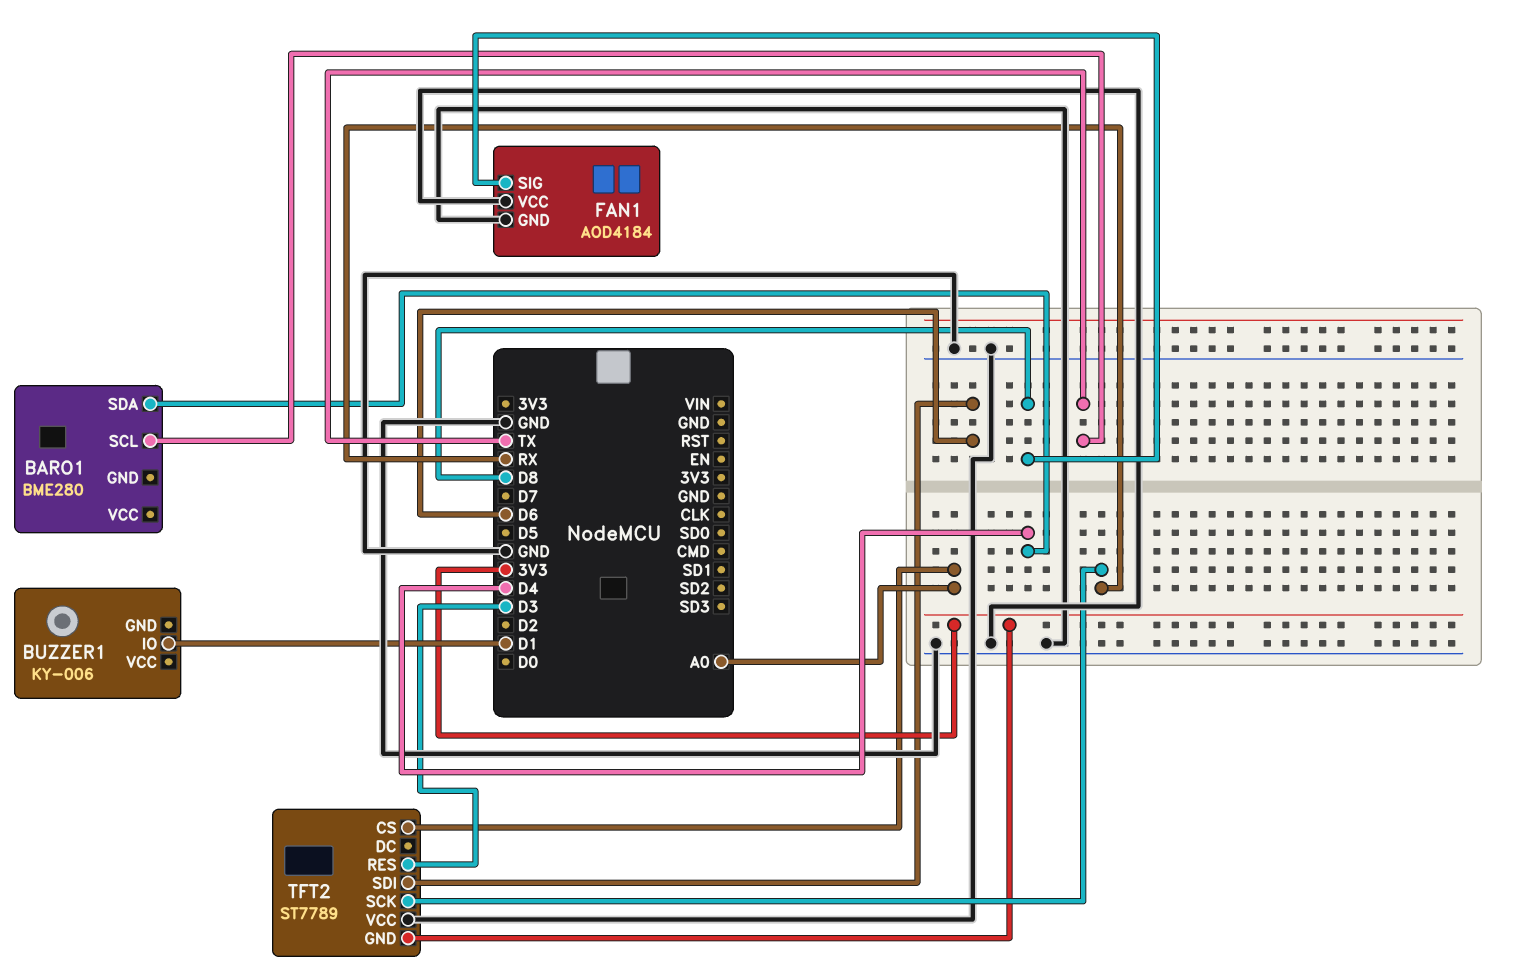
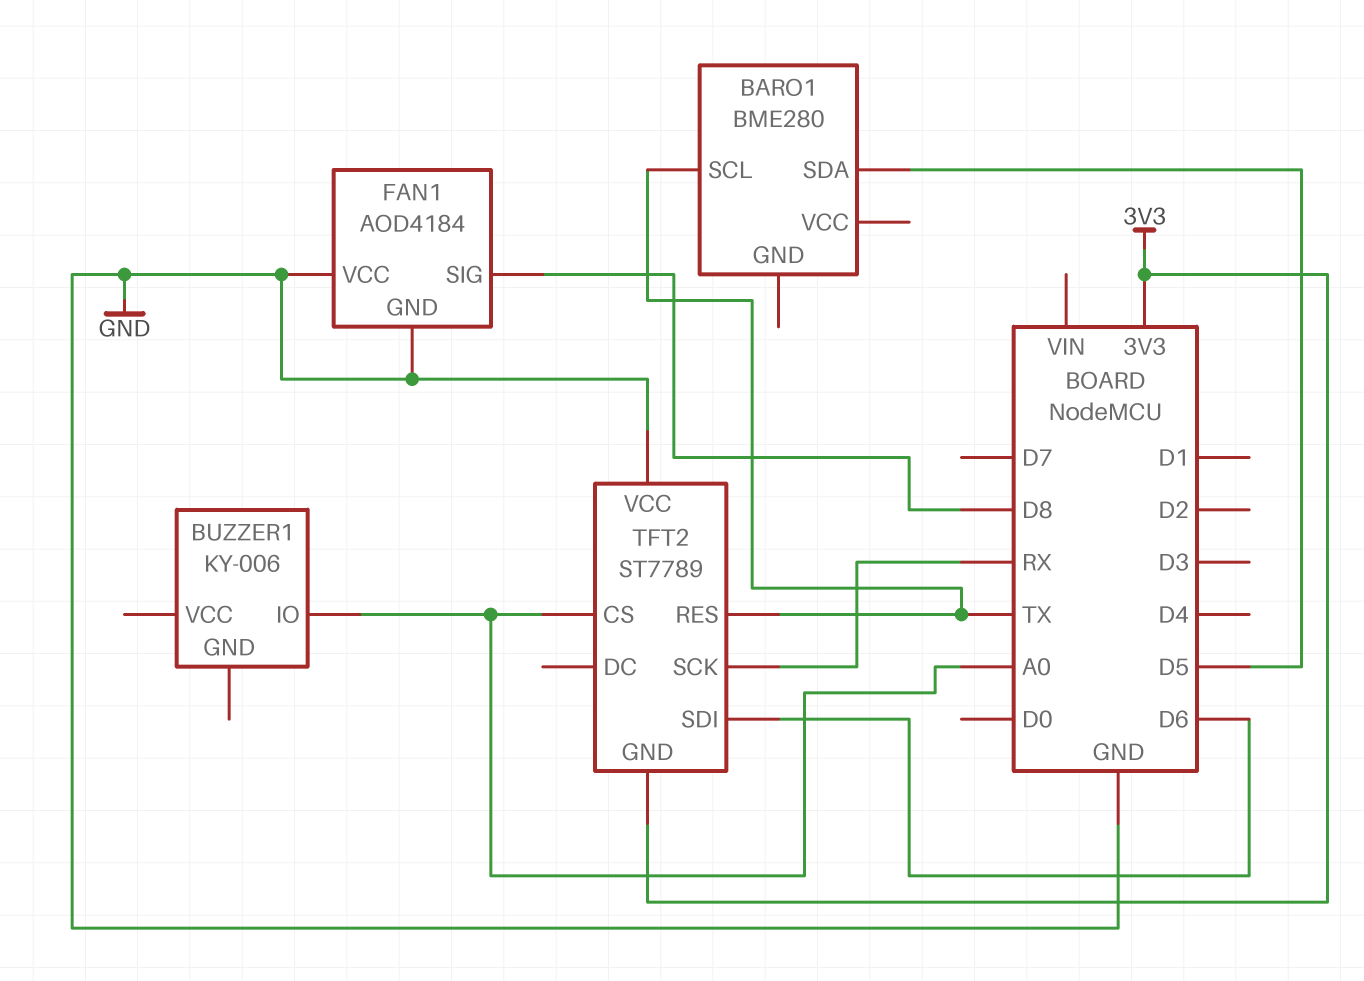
BARO1 pin SDA: D4 -> D5
BUZZER1 pin IO: D1 -> A0
TFT2 pin RES: D3 -> TX

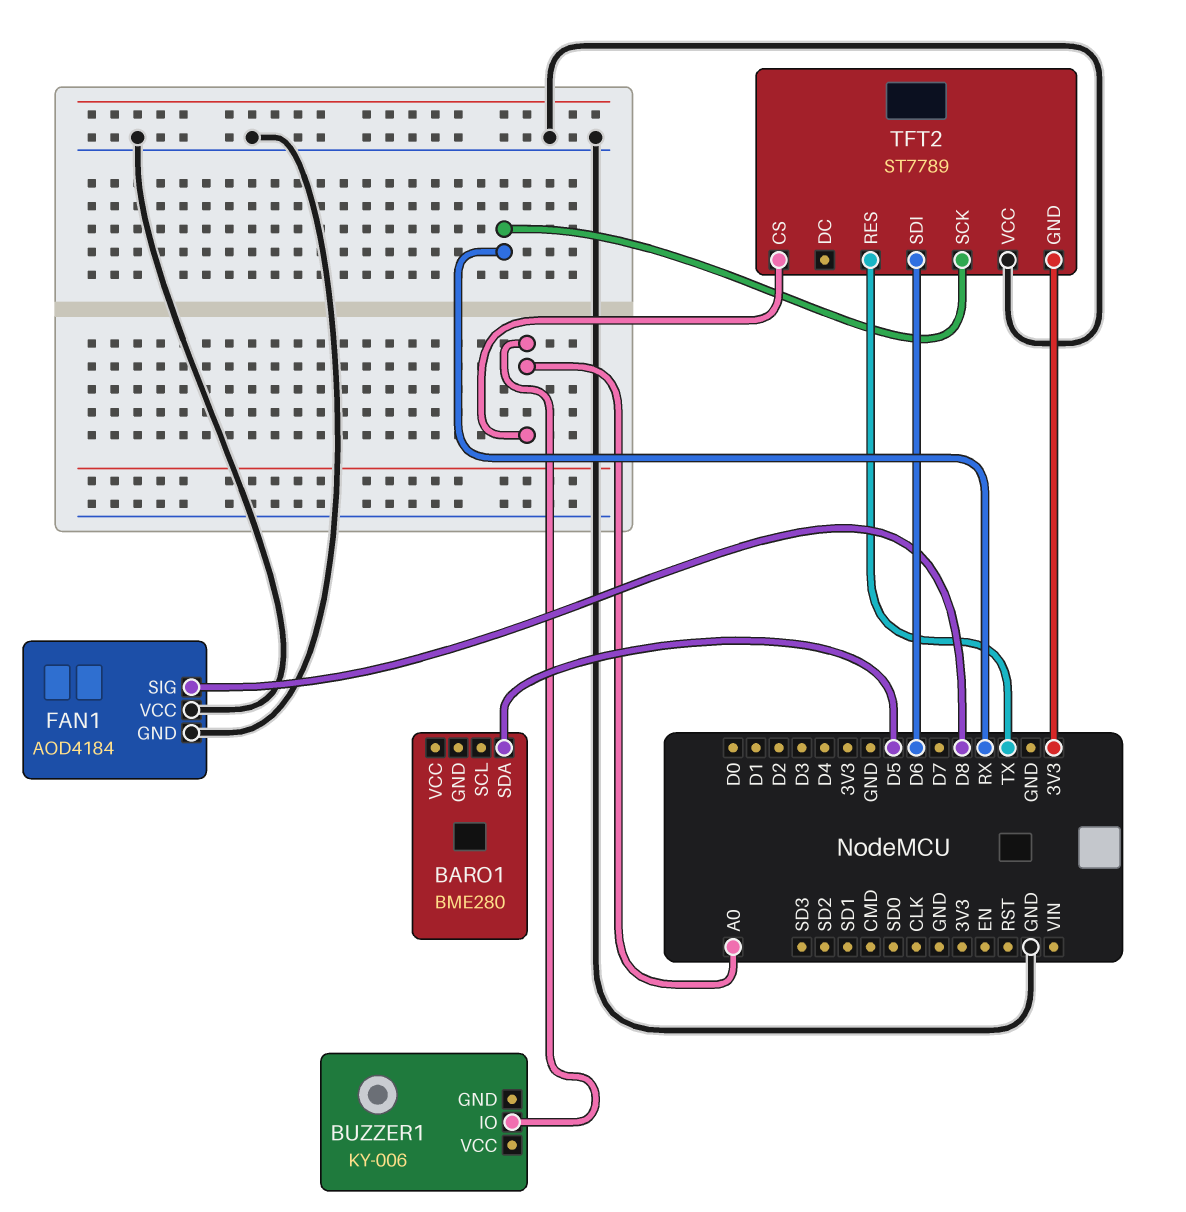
BARO1 pin SCL: TX -> none

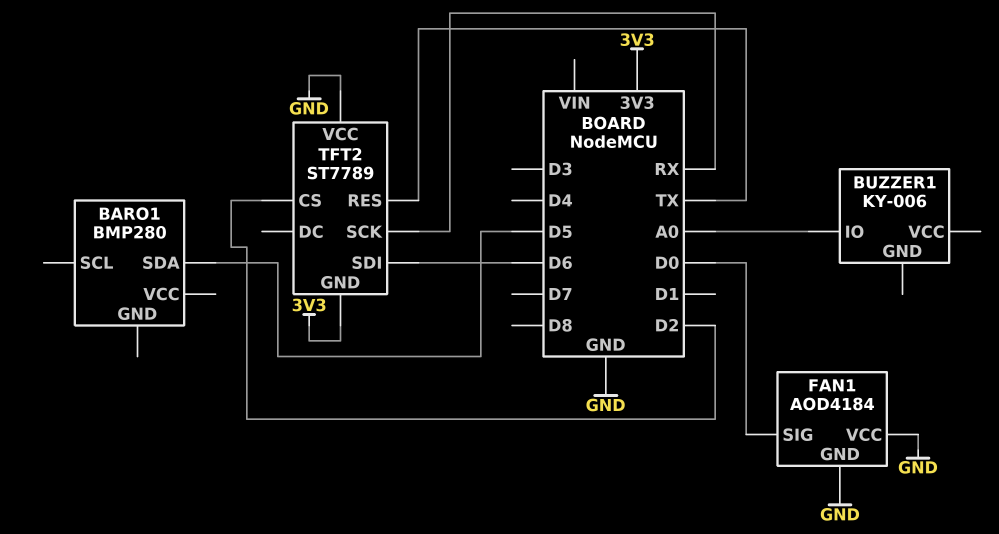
BARO1: BME280 -> BMP280
FAN1 pin SIG: D8 -> D0
TFT2 pin CS: A0 -> D2

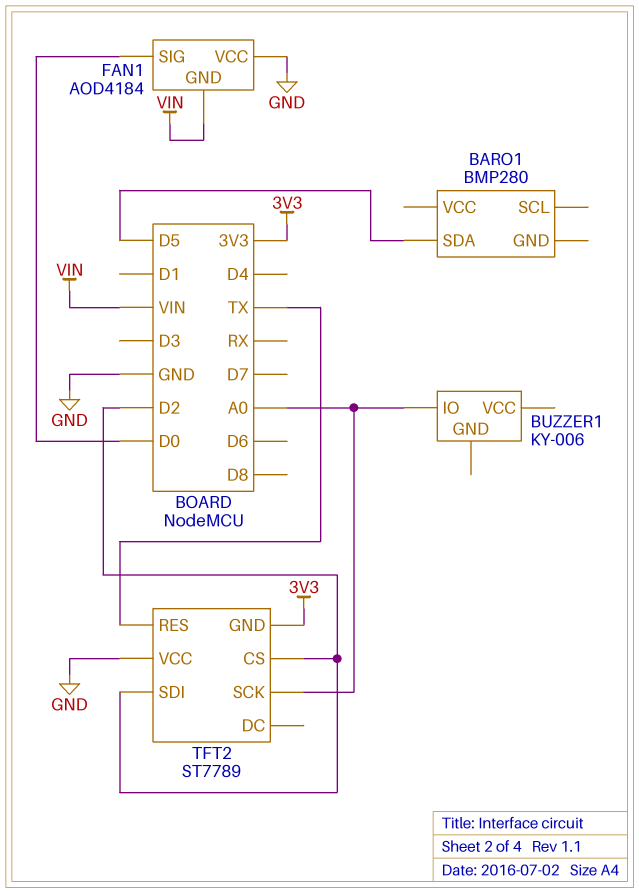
FAN1 pin GND: GND -> VIN
TFT2 pin SCK: RX -> A0
TFT2 pin SDI: D6 -> D2

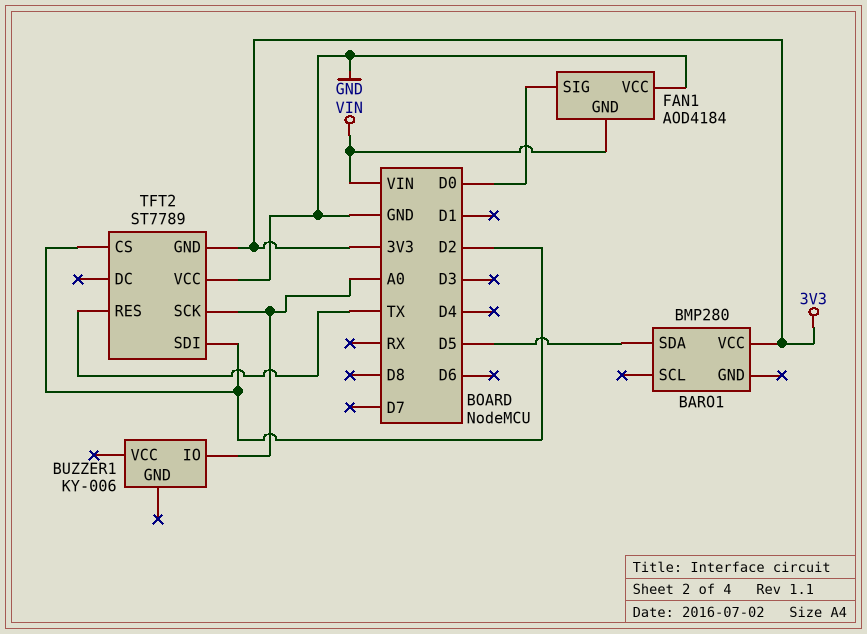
BARO1 pin VCC: none -> 3V3

